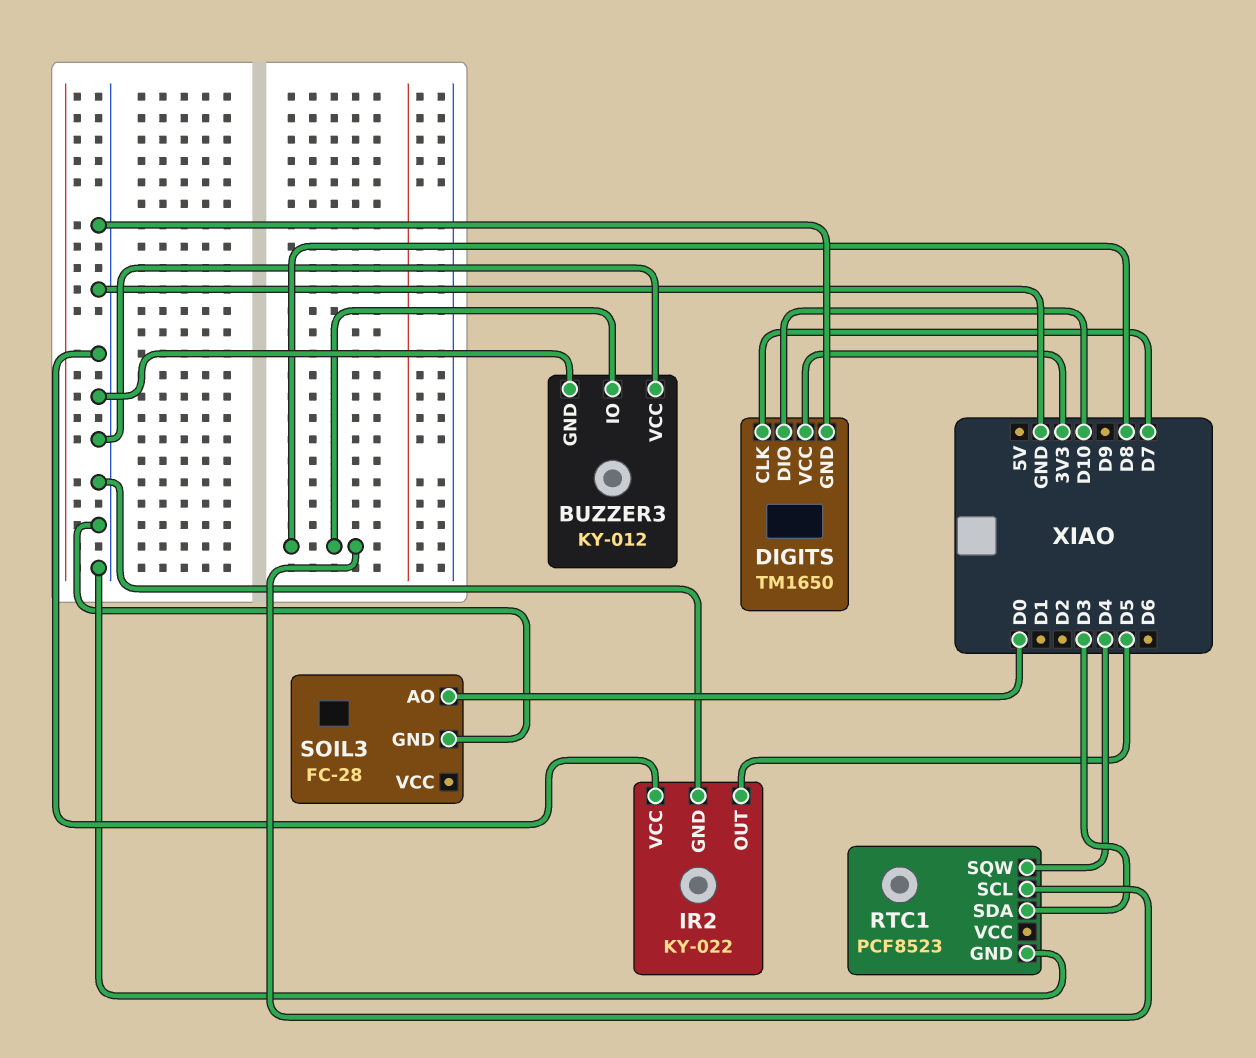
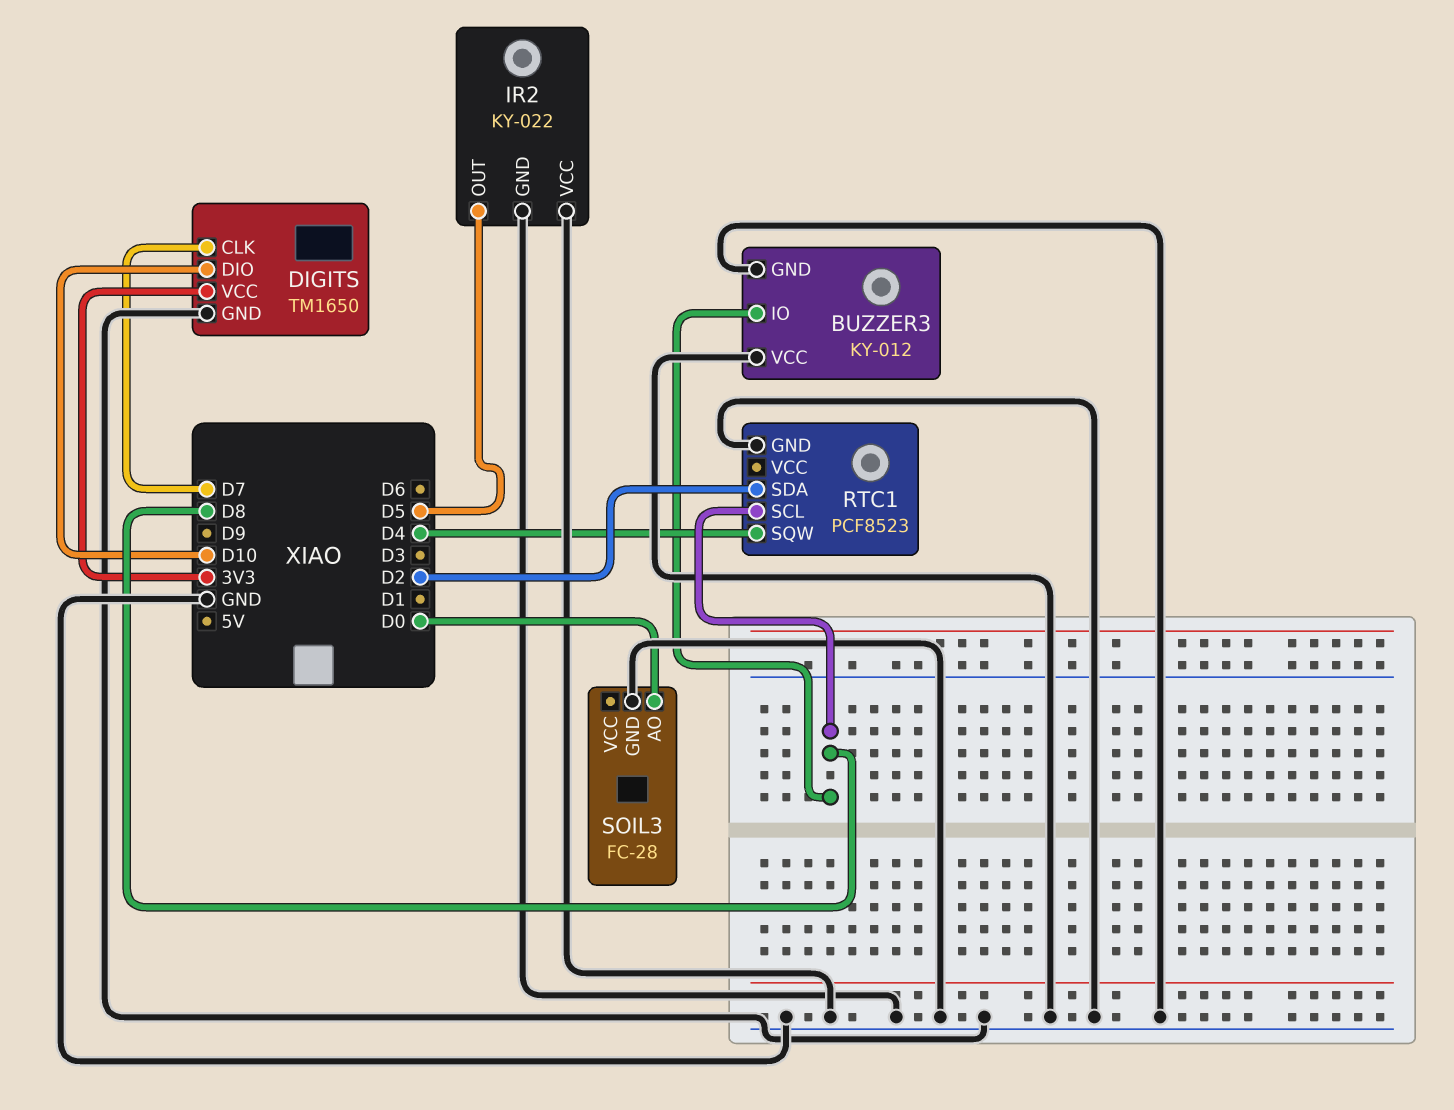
RTC1 pin SDA: D3 -> D2

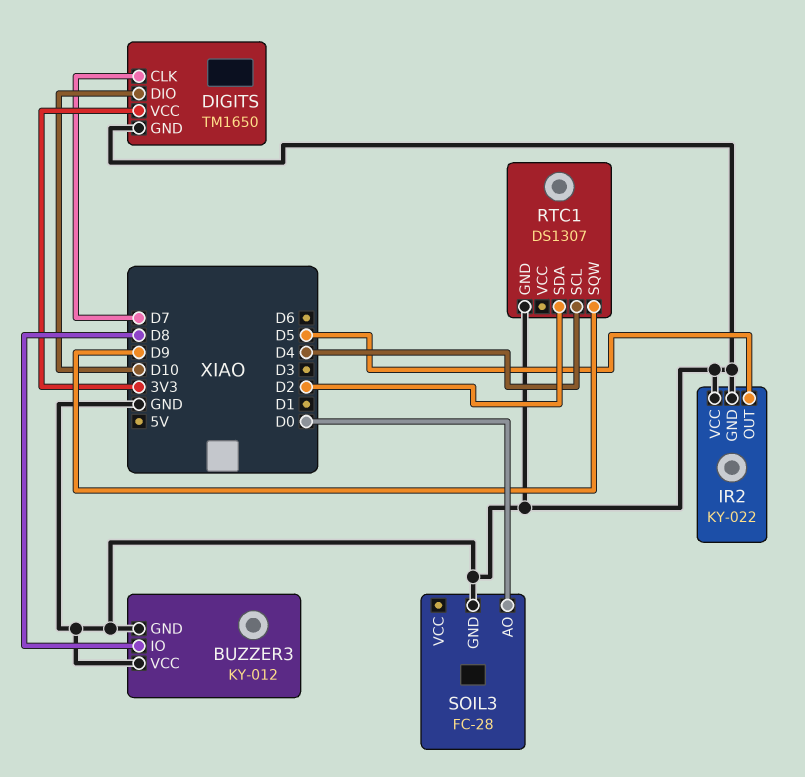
RTC1: PCF8523 -> DS1307
RTC1 pin SCL: D8 -> D4
RTC1 pin SQW: D4 -> D9

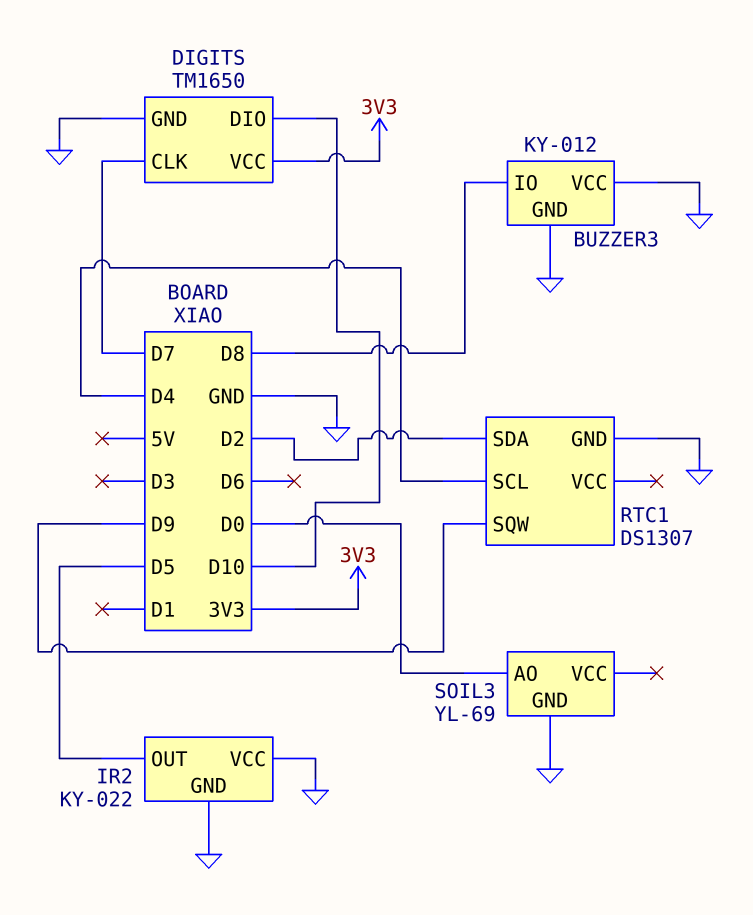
SOIL3: FC-28 -> YL-69

